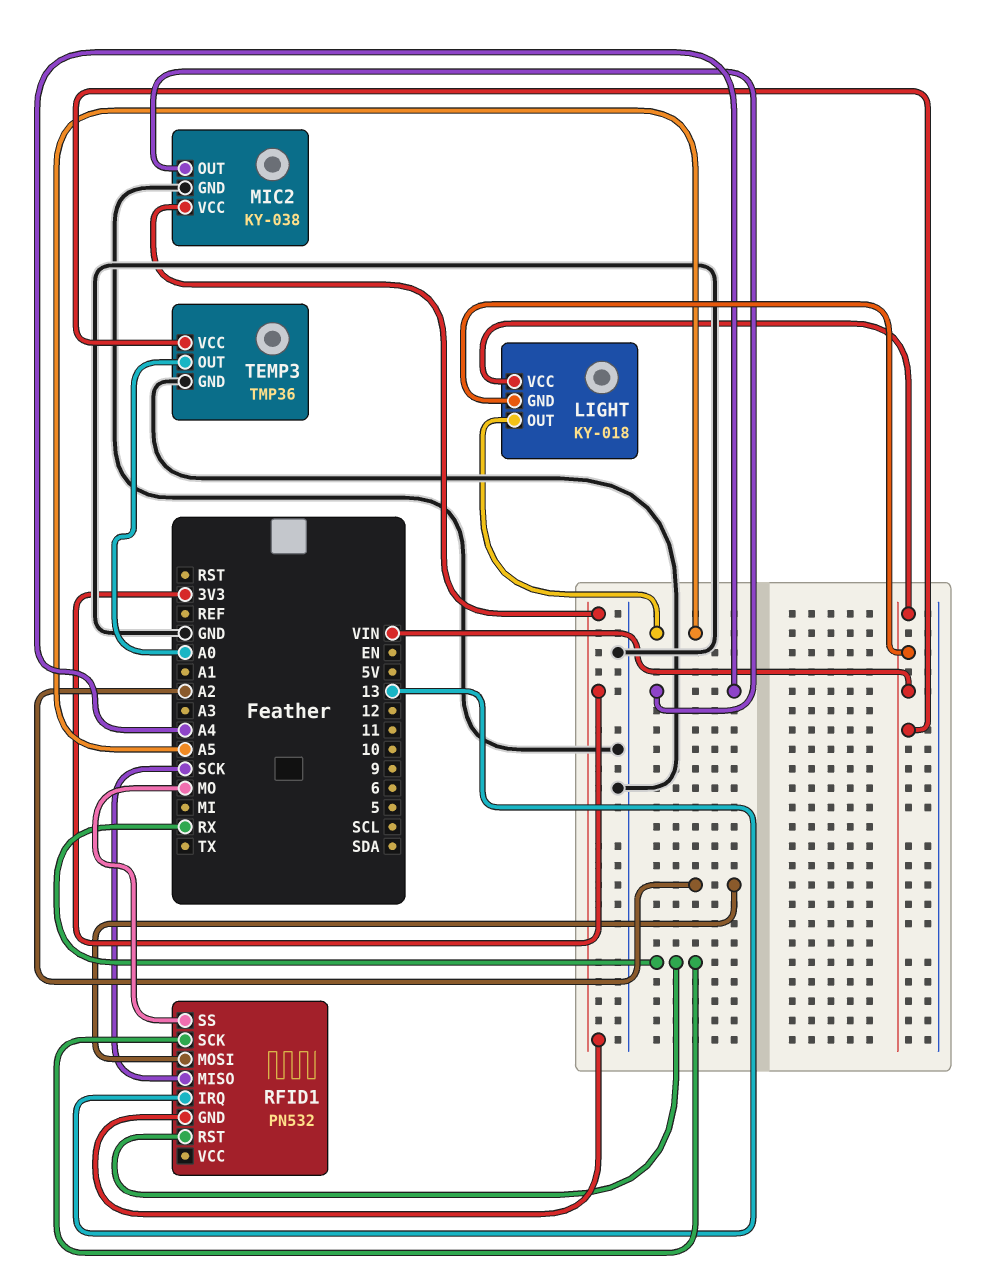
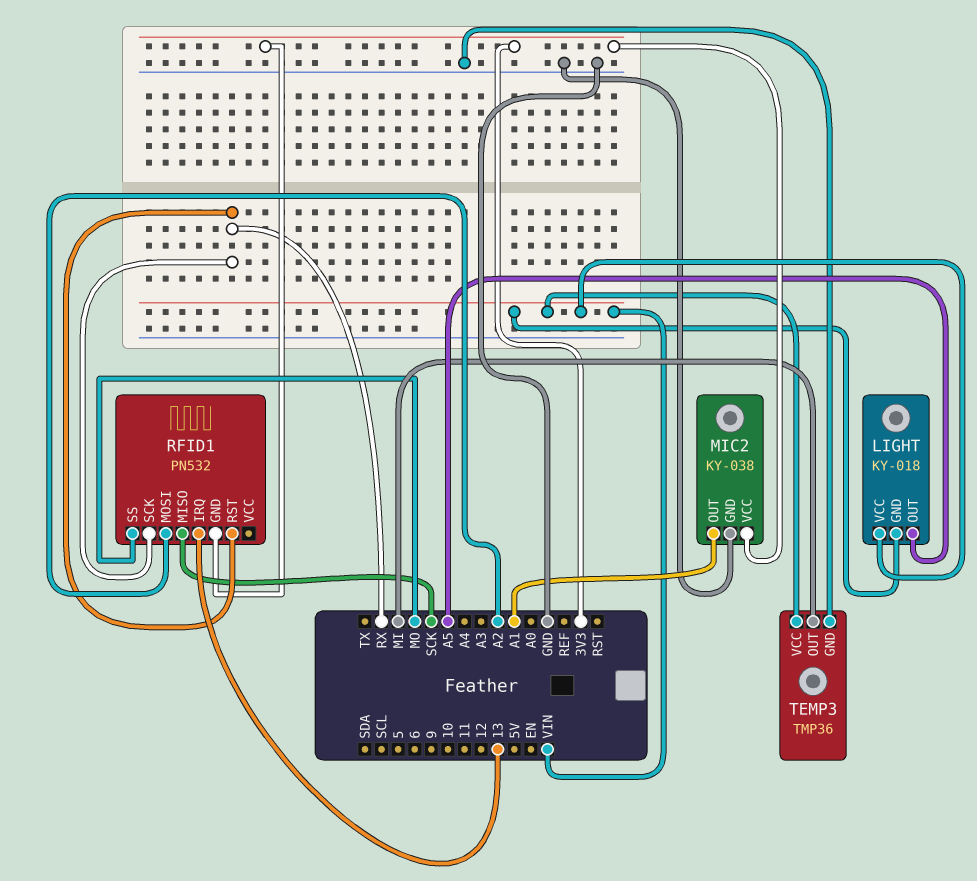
MIC2 pin OUT: A4 -> A1
TEMP3 pin OUT: A0 -> MI

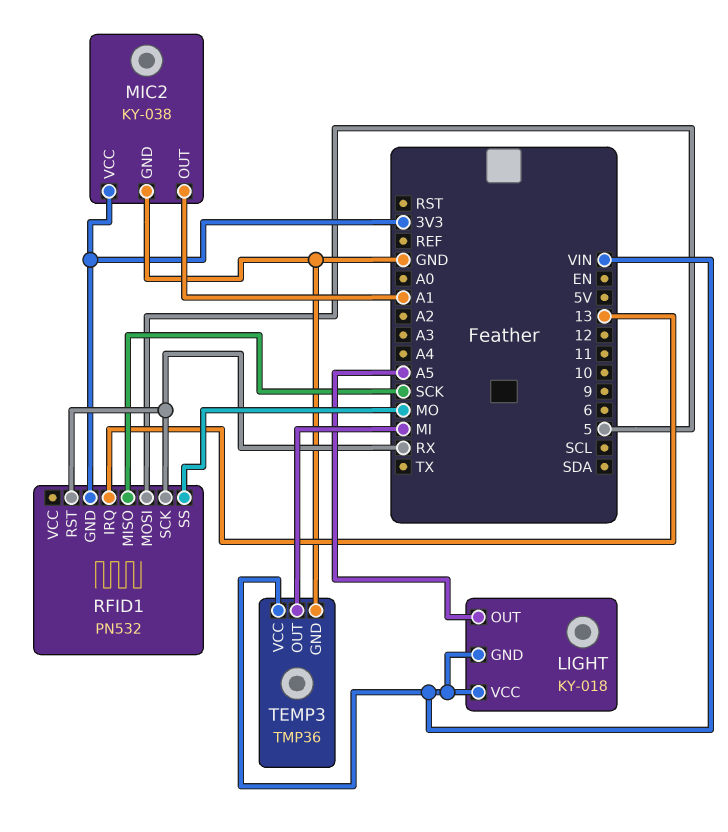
RFID1 pin MOSI: A2 -> 5

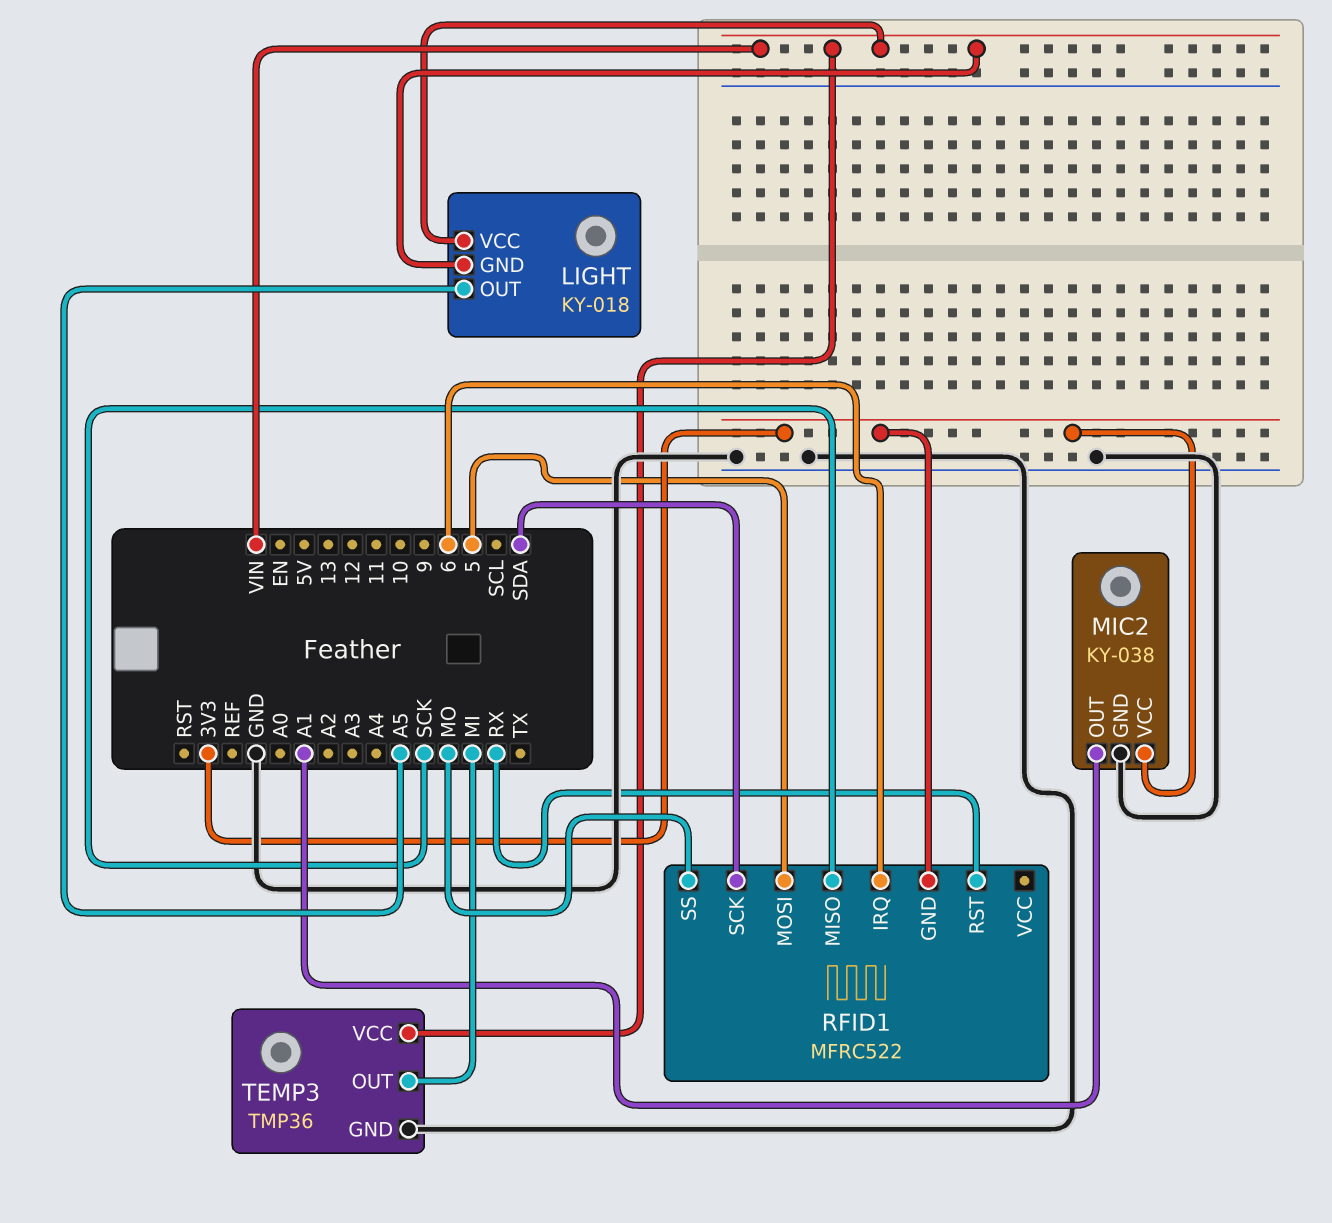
RFID1: PN532 -> MFRC522
RFID1 pin IRQ: 13 -> 6
RFID1 pin SCK: RX -> SDA

